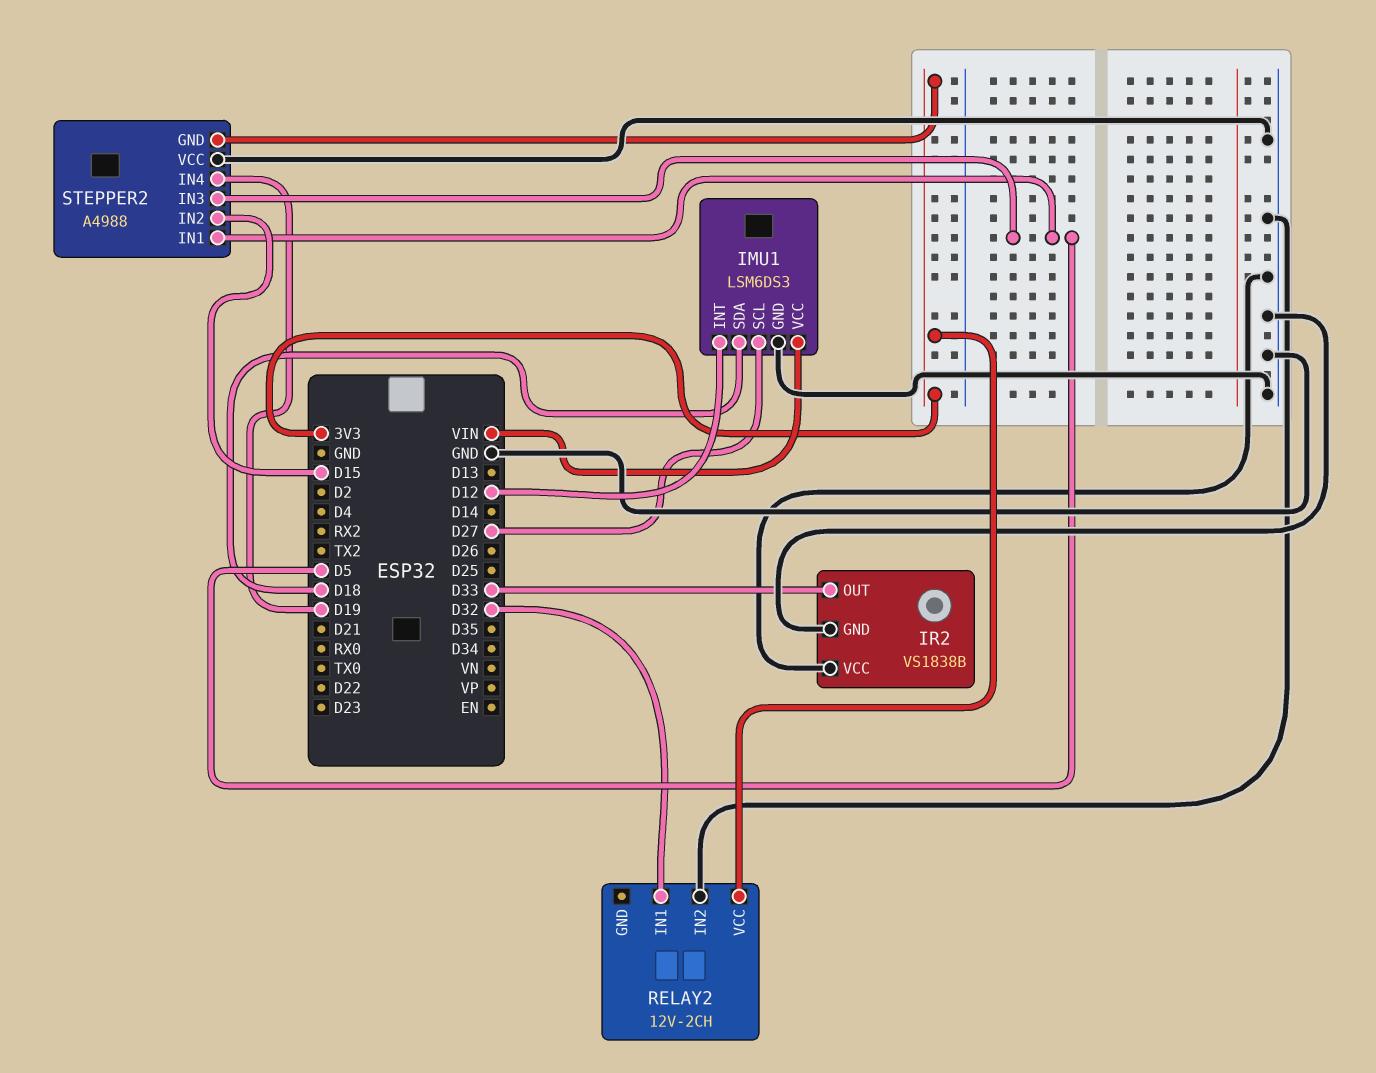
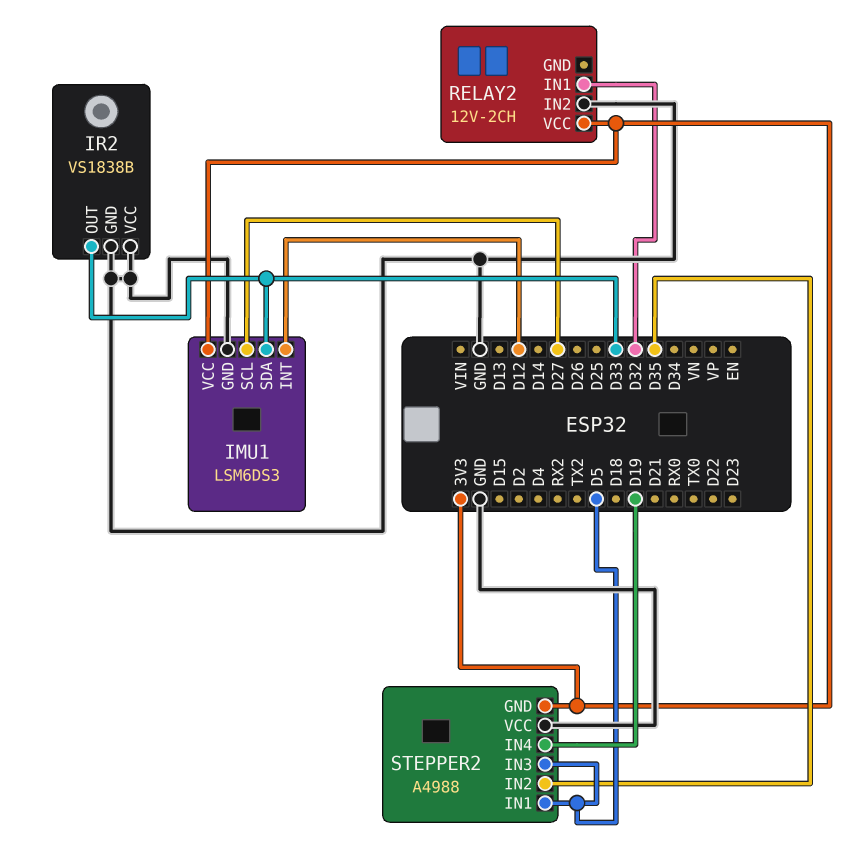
IMU1 pin SDA: D18 -> D33
IMU1 pin VCC: VIN -> 3V3
STEPPER2 pin IN2: D15 -> D35

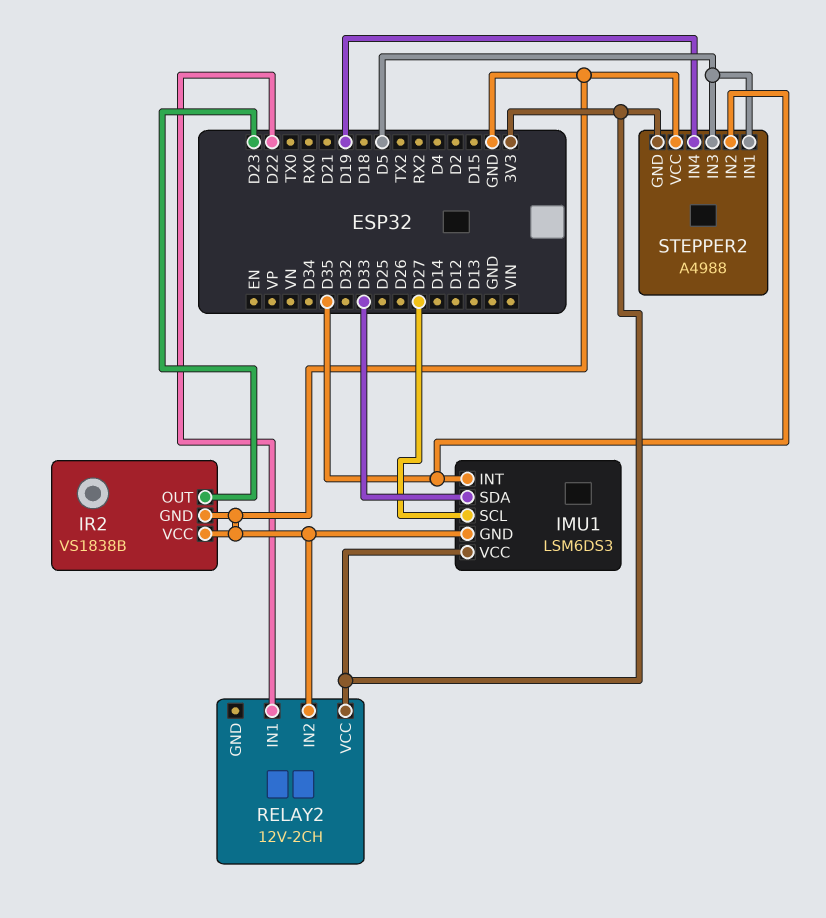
IMU1 pin INT: D12 -> D35
IR2 pin OUT: D33 -> D23
RELAY2 pin IN1: D32 -> D22

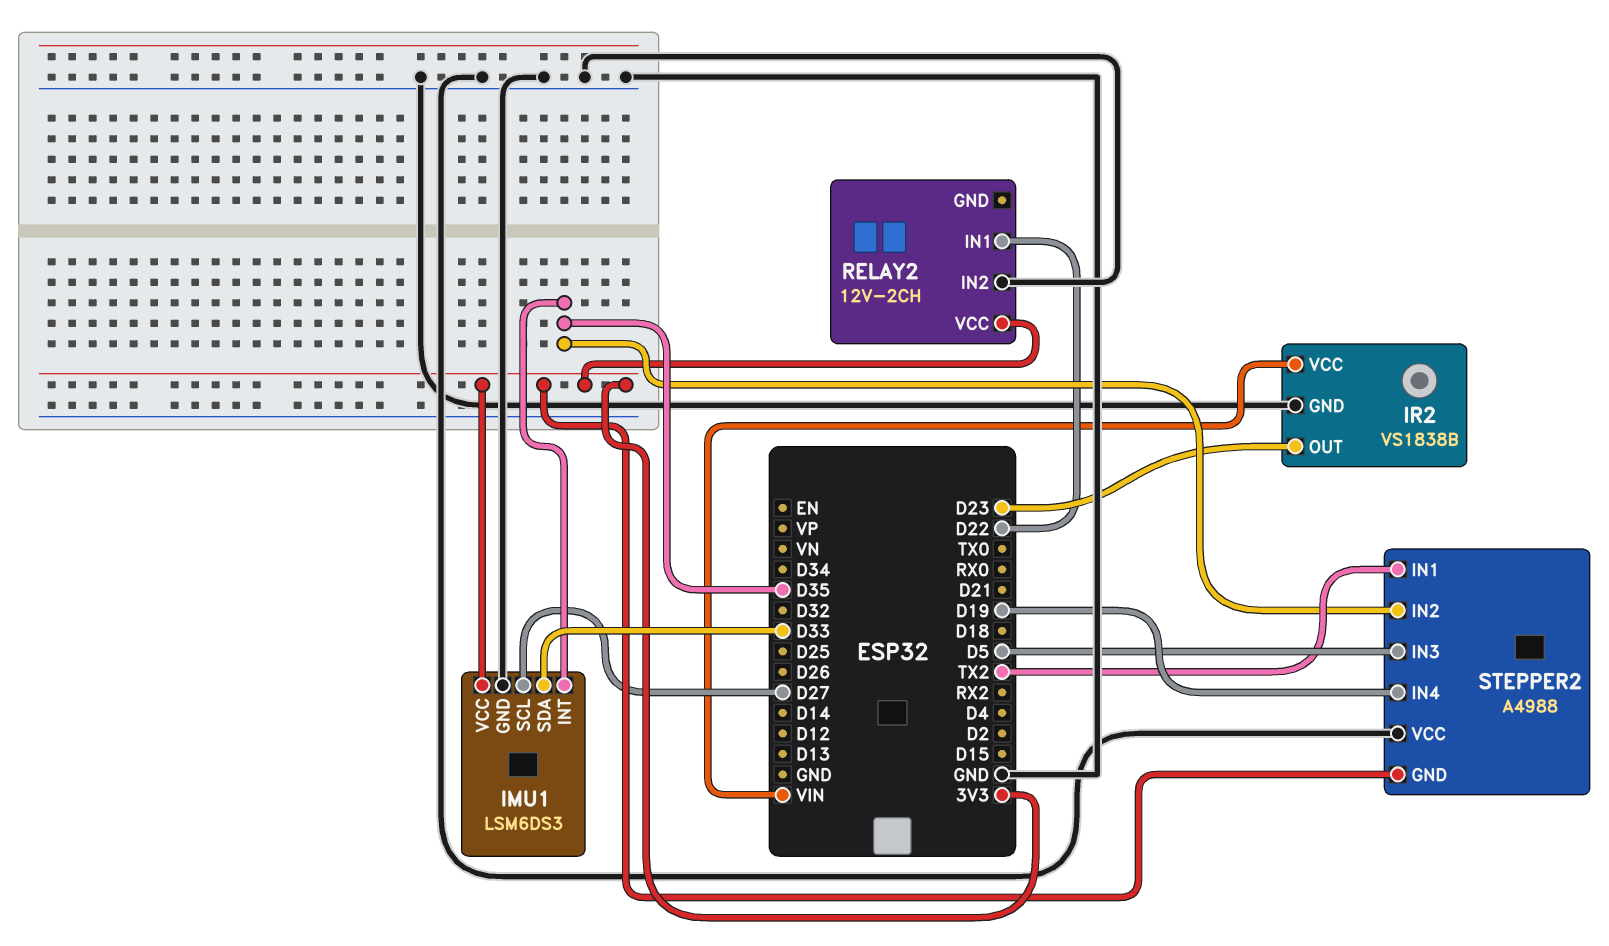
IR2 pin VCC: GND -> VIN
STEPPER2 pin IN1: D5 -> TX2

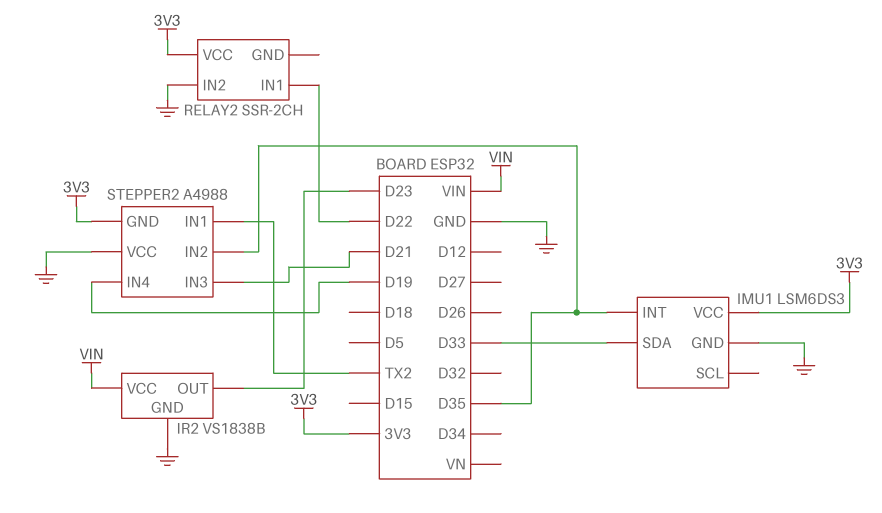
IMU1 pin SCL: D27 -> none
RELAY2: 12V-2CH -> SSR-2CH
STEPPER2 pin IN3: D5 -> D21

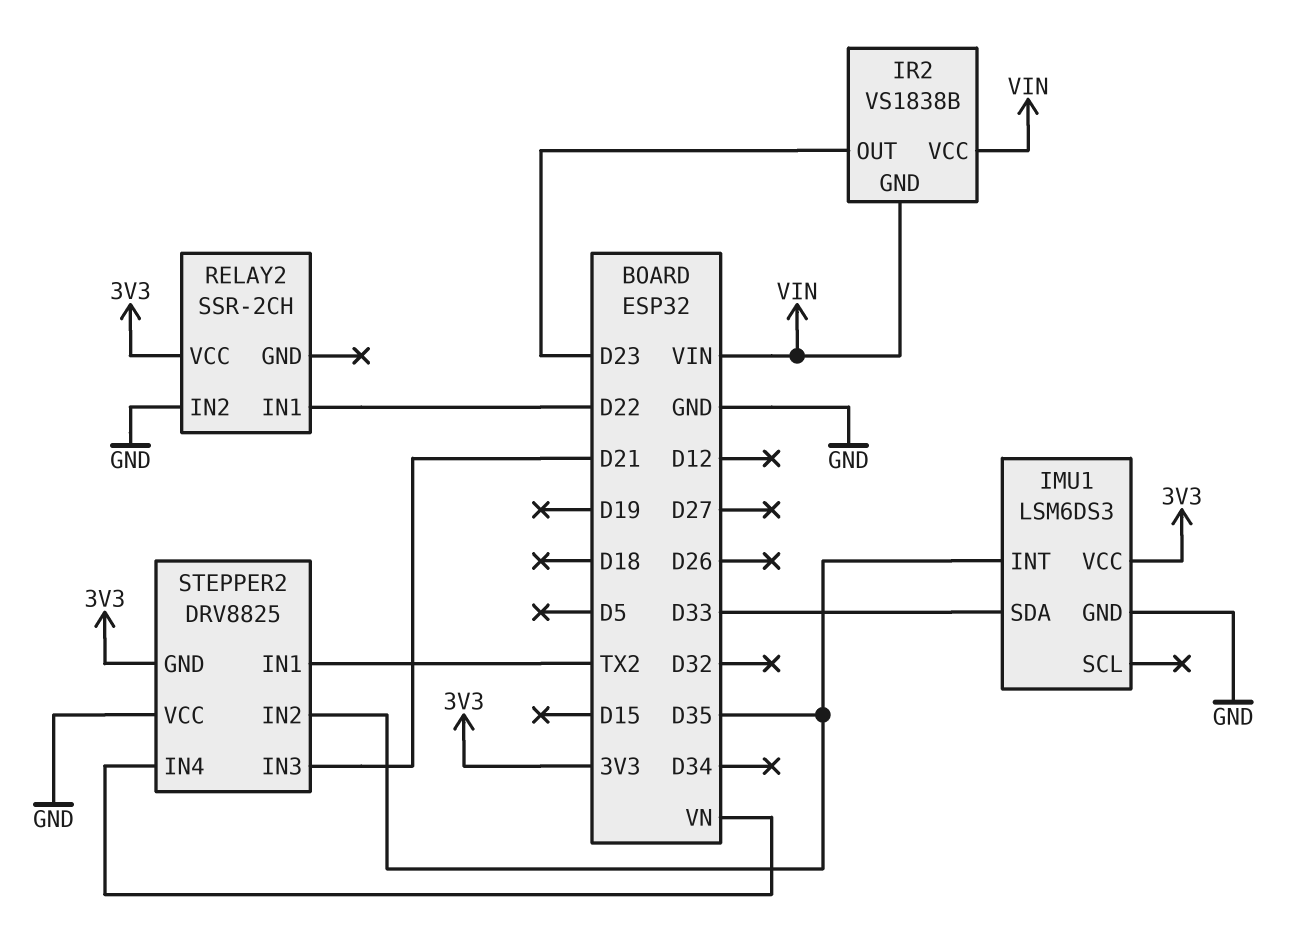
IR2 pin GND: GND -> VIN
STEPPER2: A4988 -> DRV8825
STEPPER2 pin IN4: D19 -> VN

